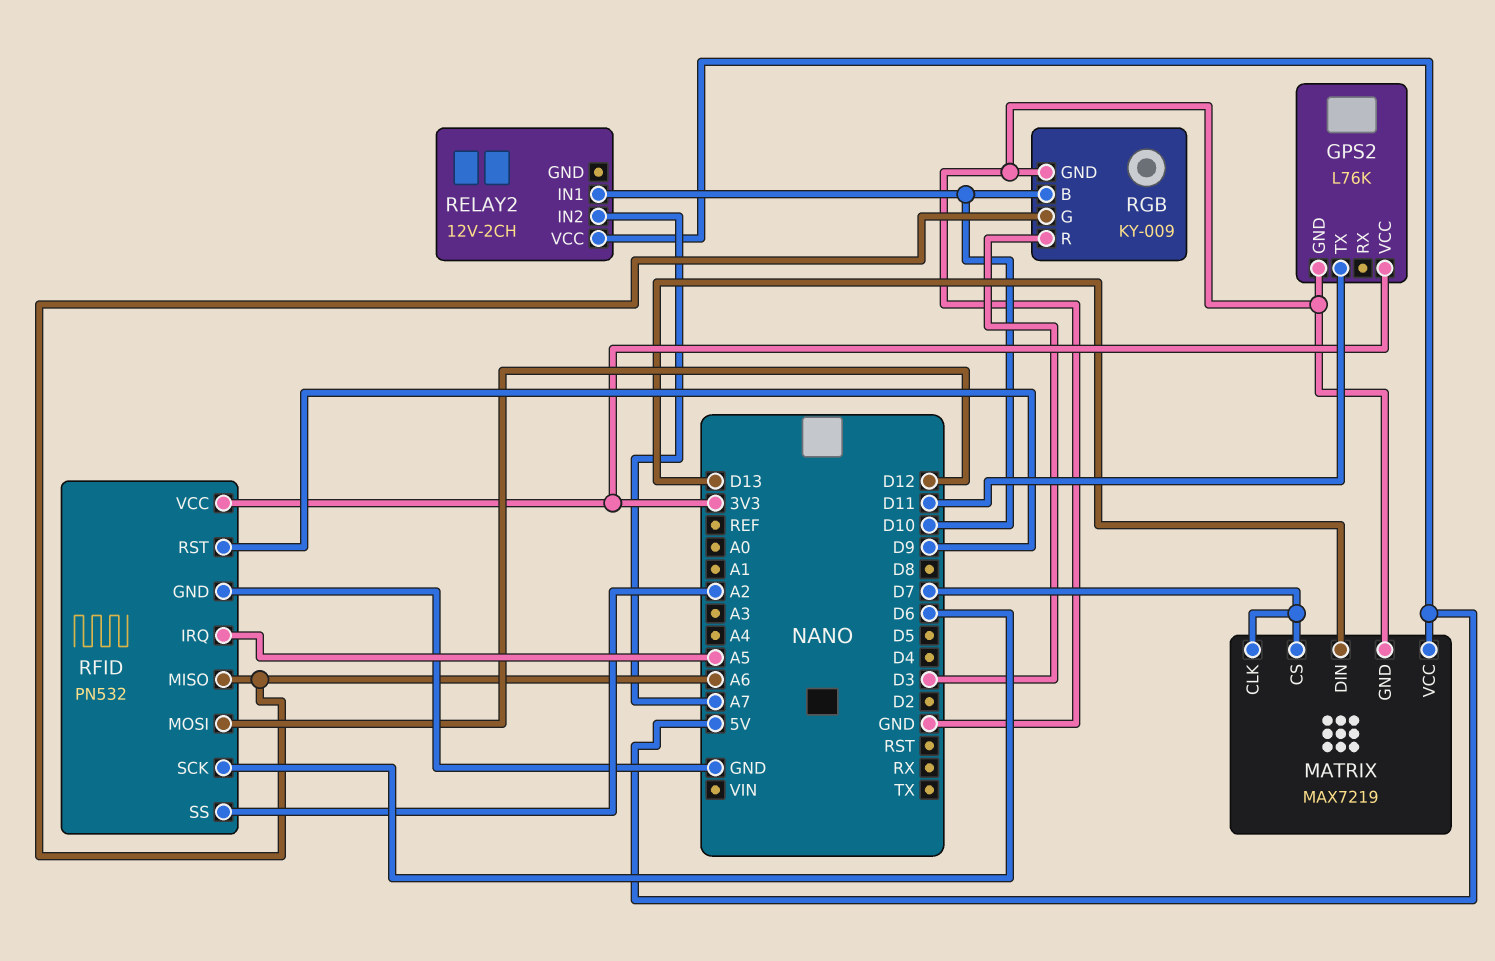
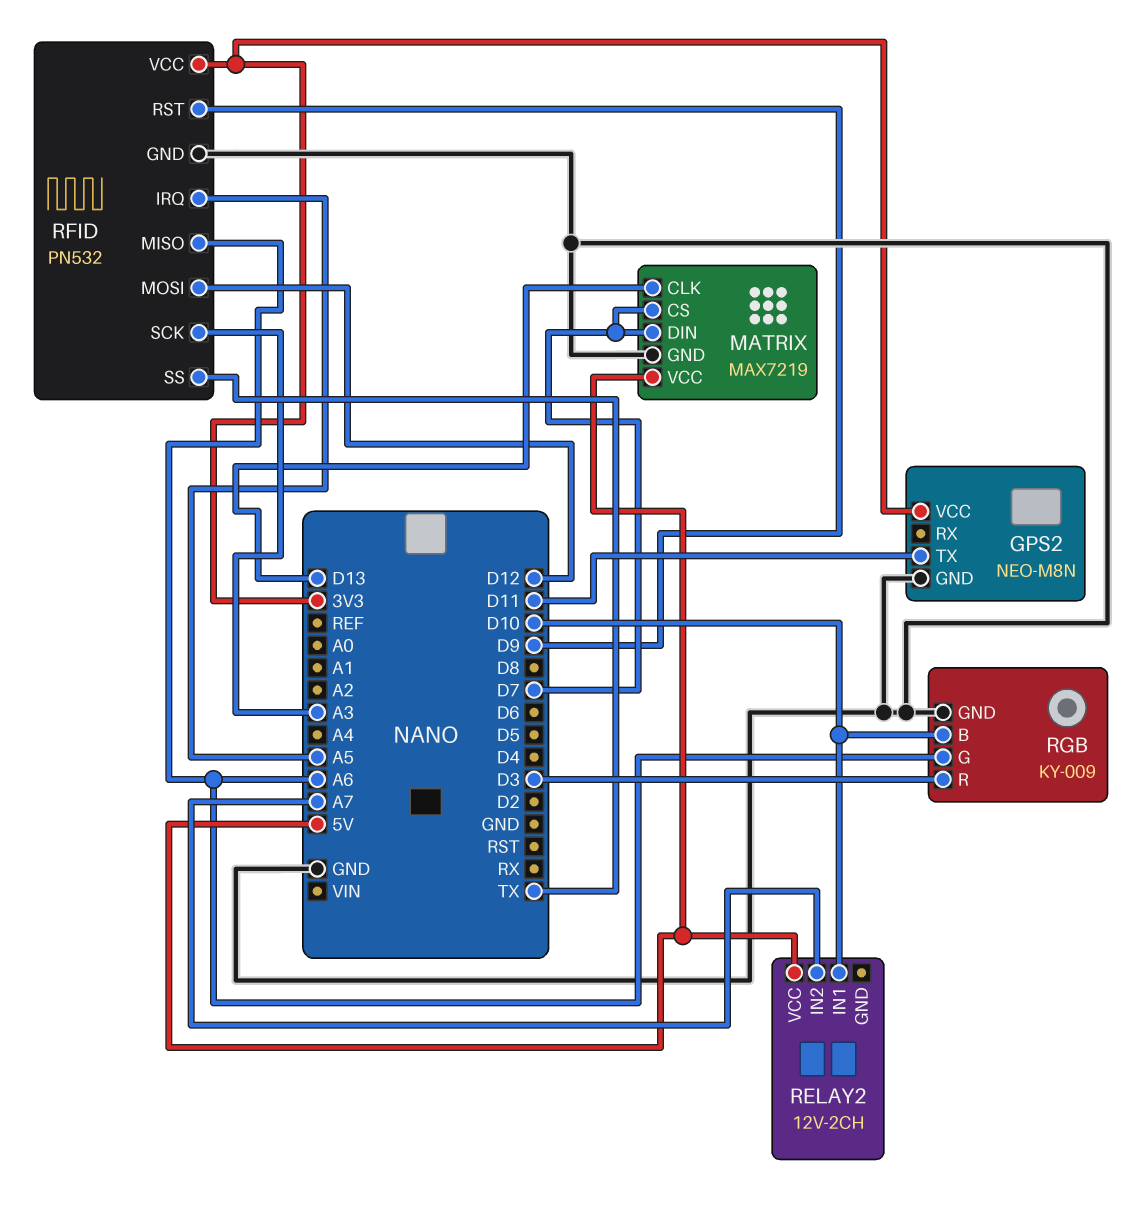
GPS2: L76K -> NEO-M8N
MATRIX pin CLK: D7 -> D13
MATRIX pin DIN: D13 -> D7
RFID pin SCK: D6 -> A3
RFID pin SS: A2 -> TX

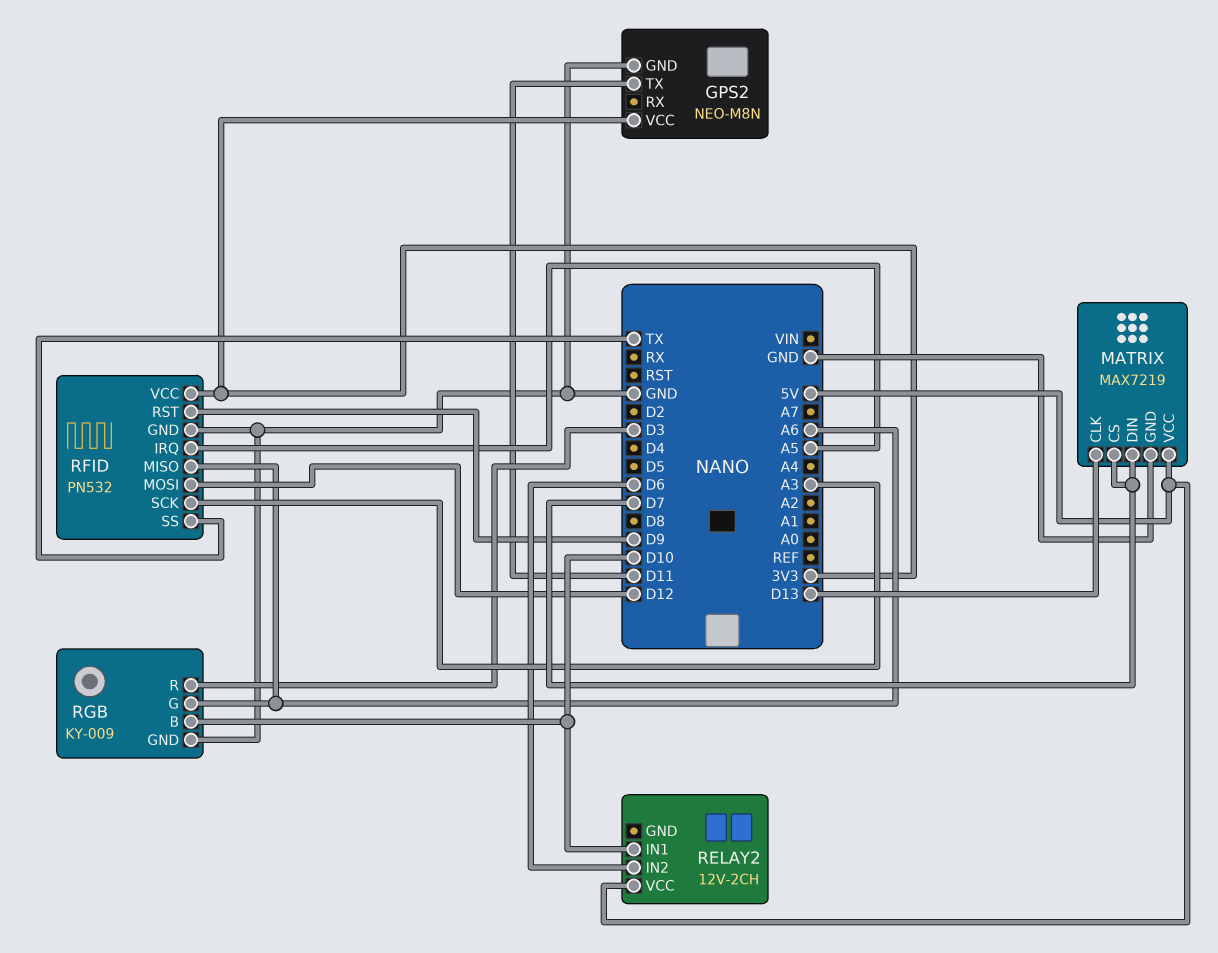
RELAY2 pin IN2: A7 -> D6

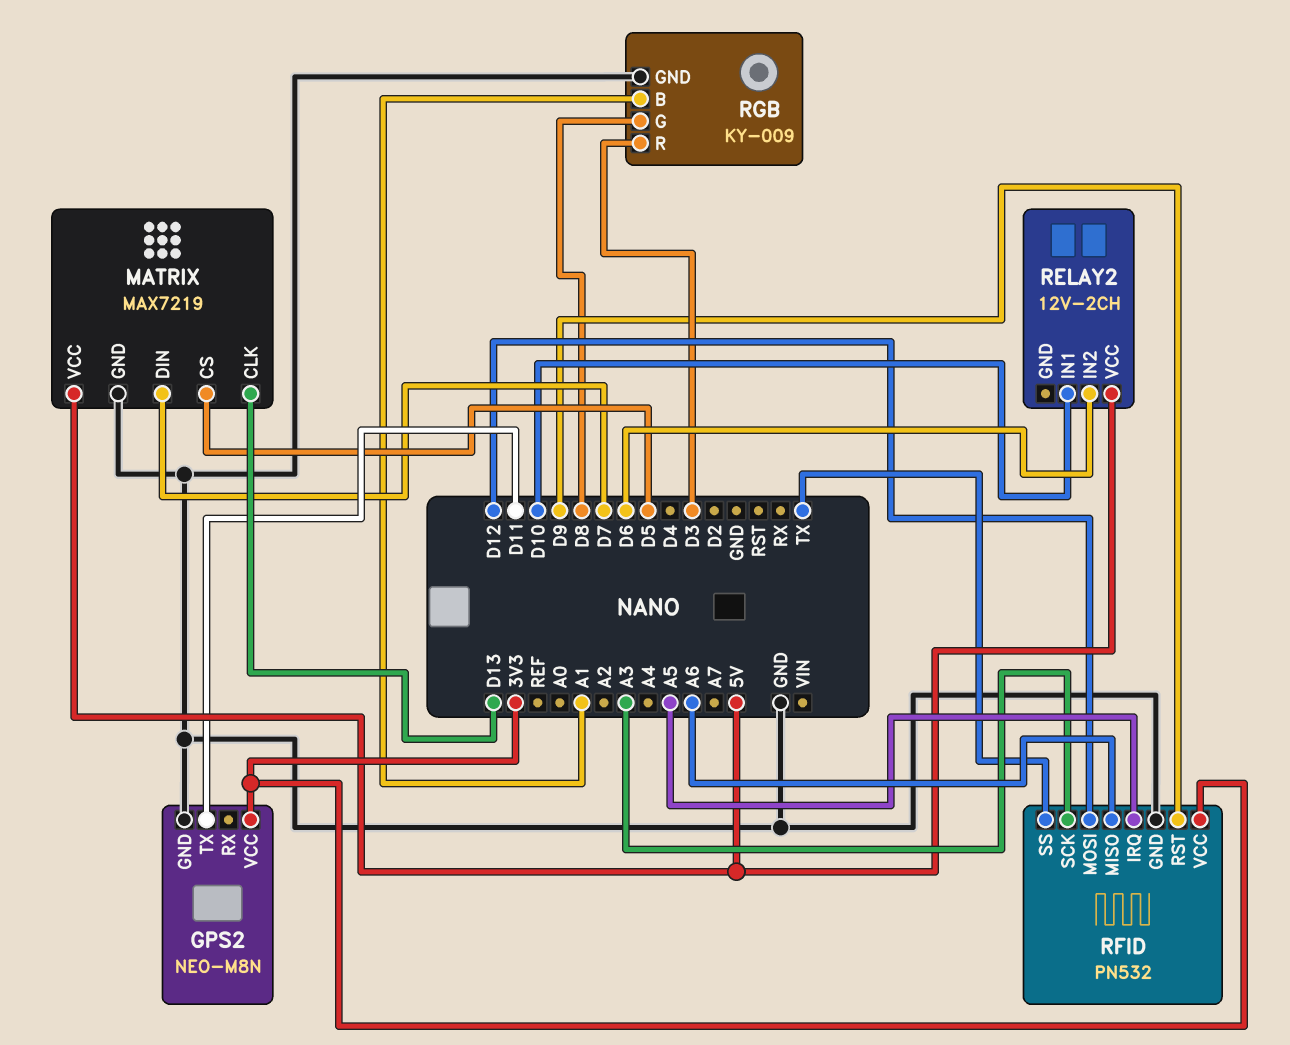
MATRIX pin CS: D7 -> D5
RGB pin B: D10 -> A1
RGB pin G: A6 -> D8

